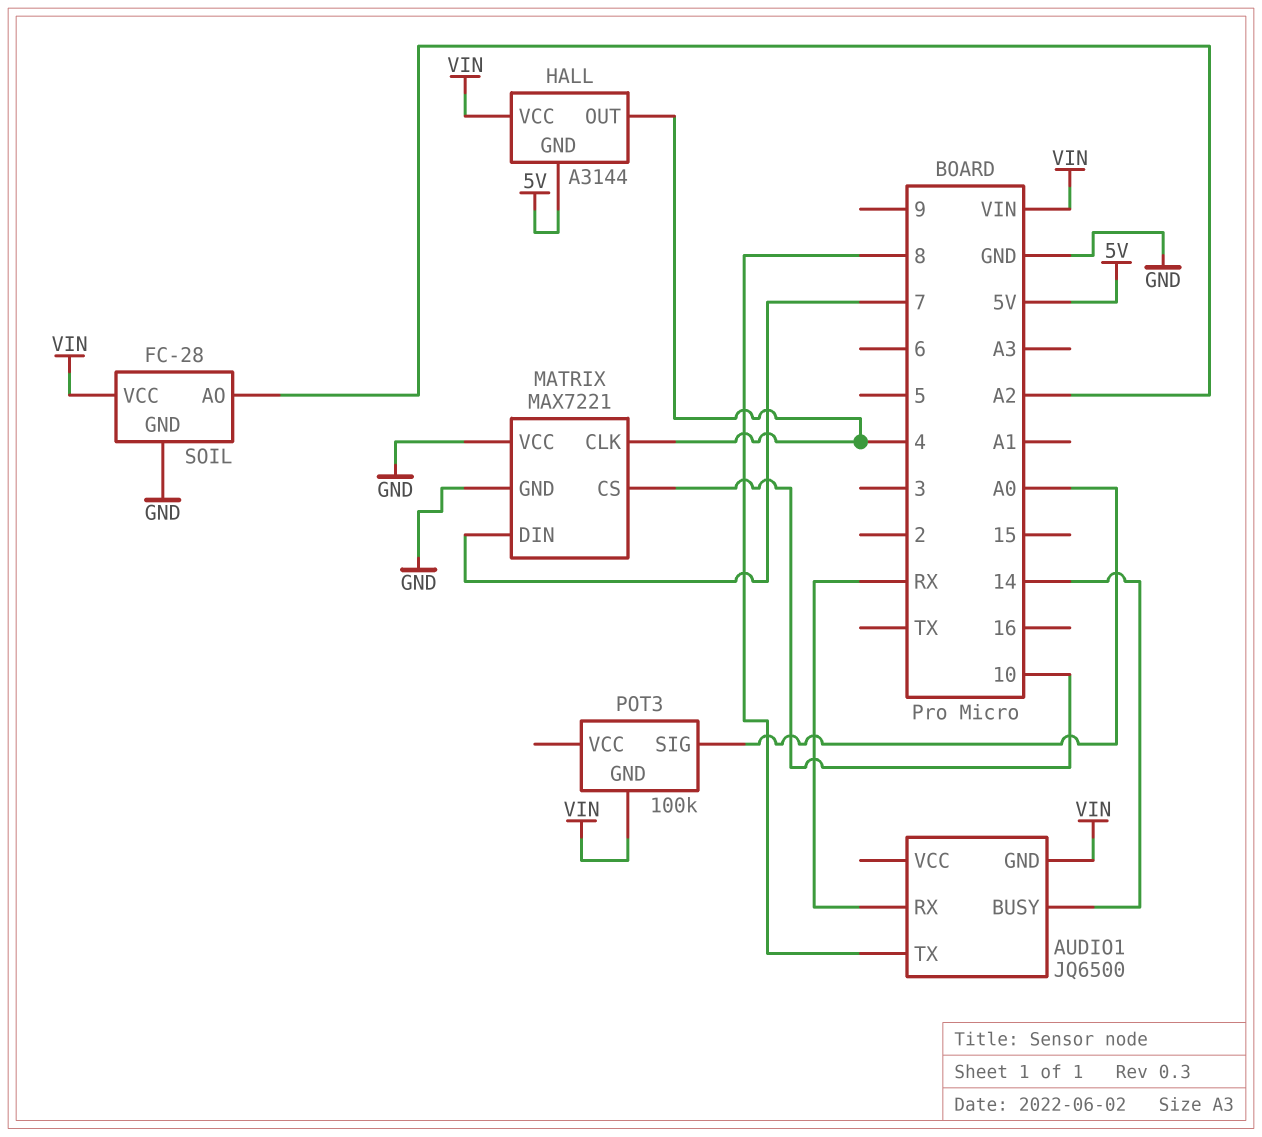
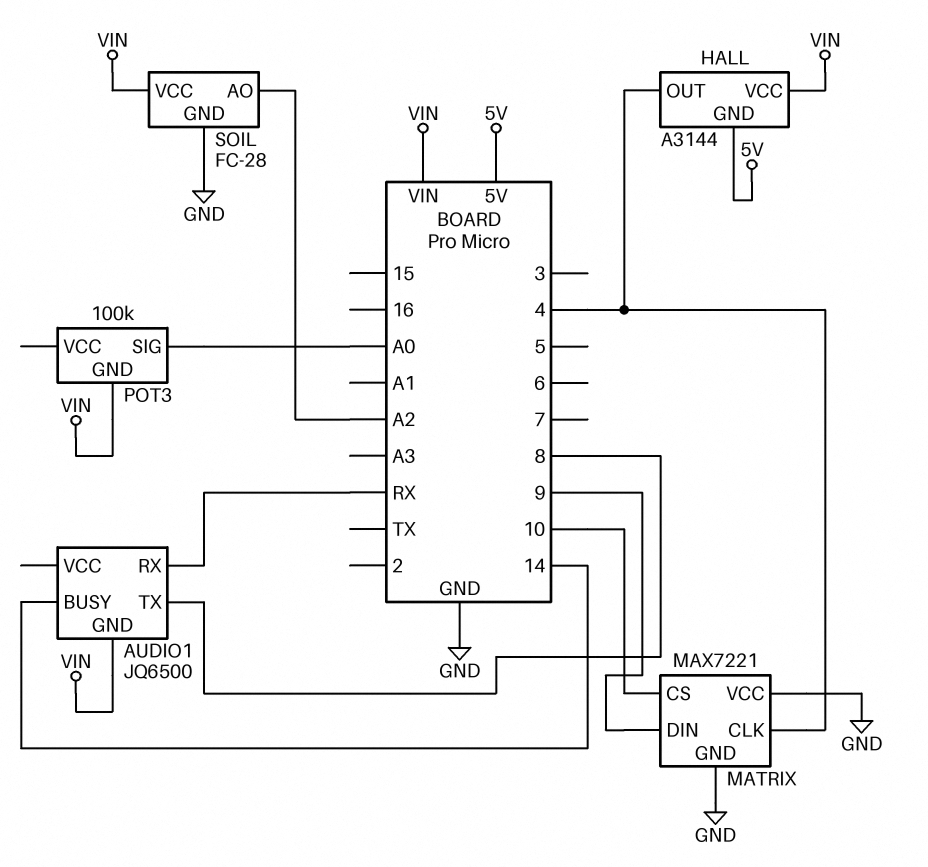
MATRIX pin DIN: 7 -> 9

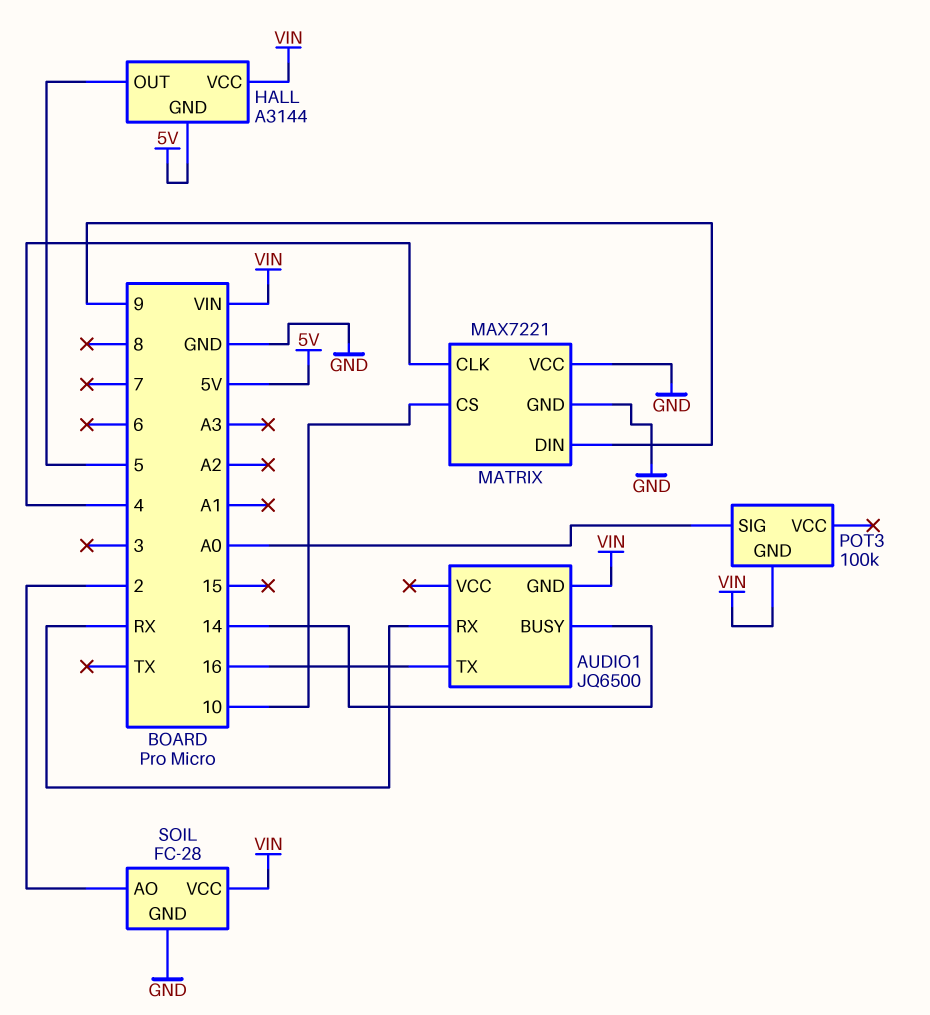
AUDIO1 pin TX: 8 -> 16
HALL pin OUT: 4 -> 5
SOIL pin AO: A2 -> 2

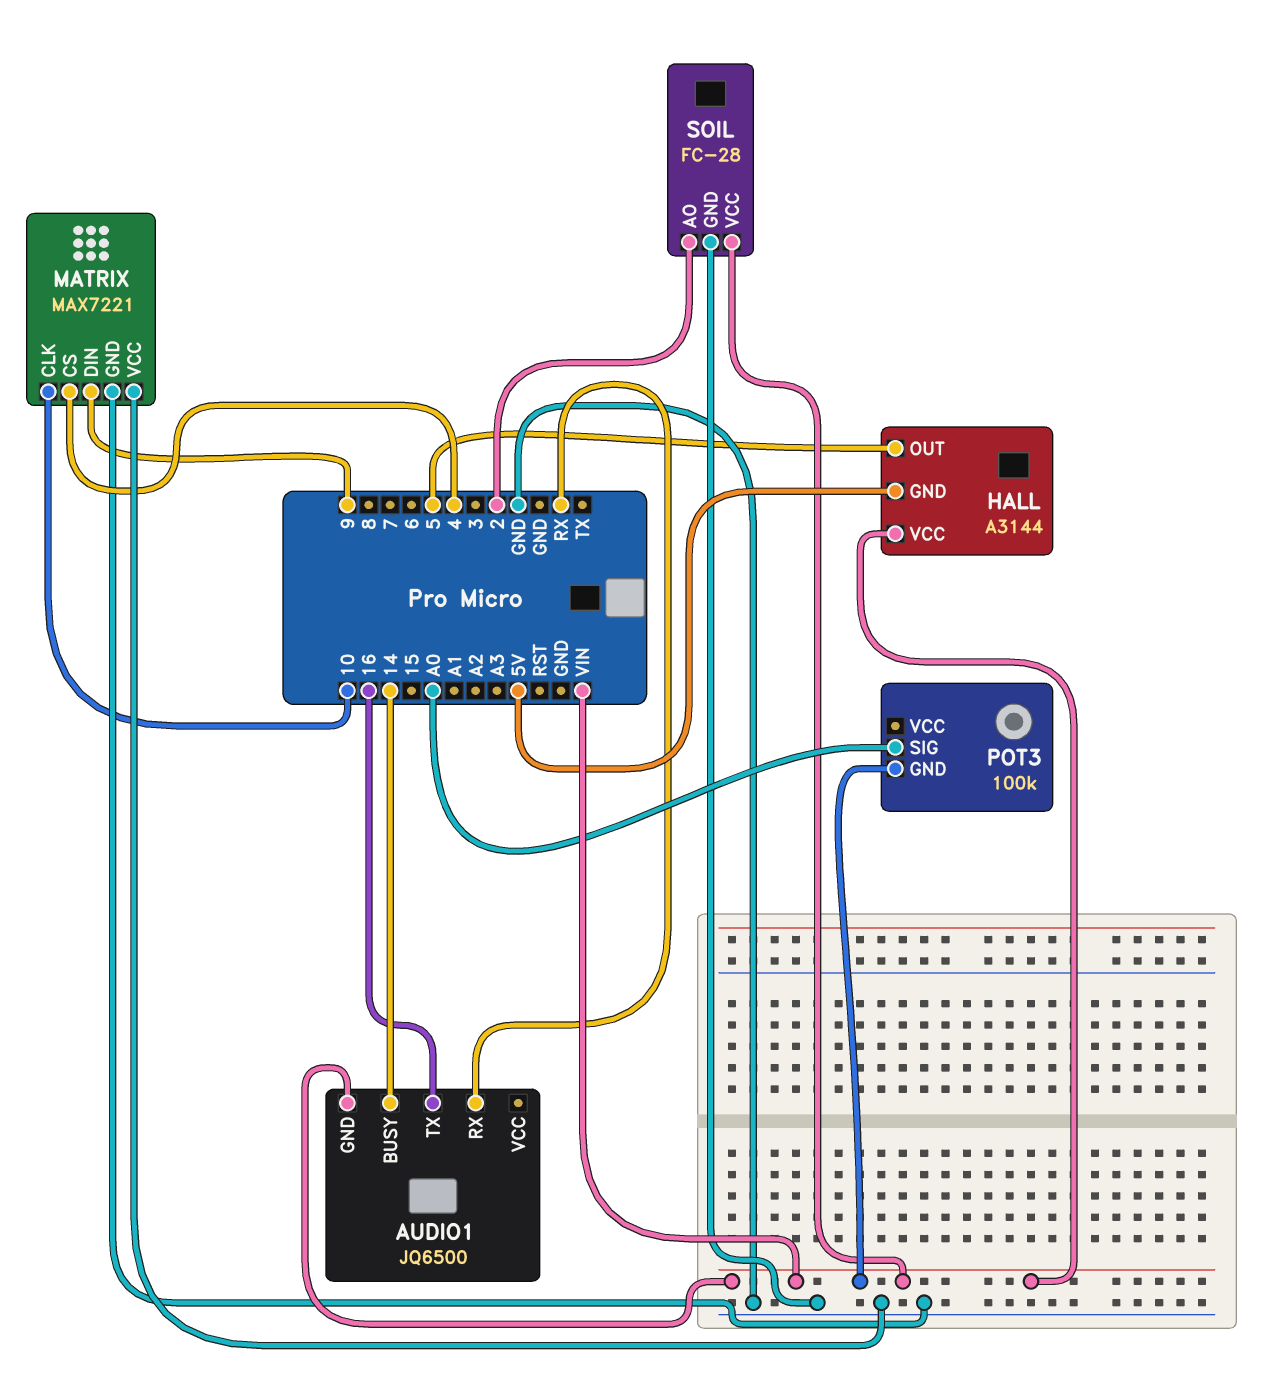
MATRIX pin CLK: 4 -> 10
MATRIX pin CS: 10 -> 4

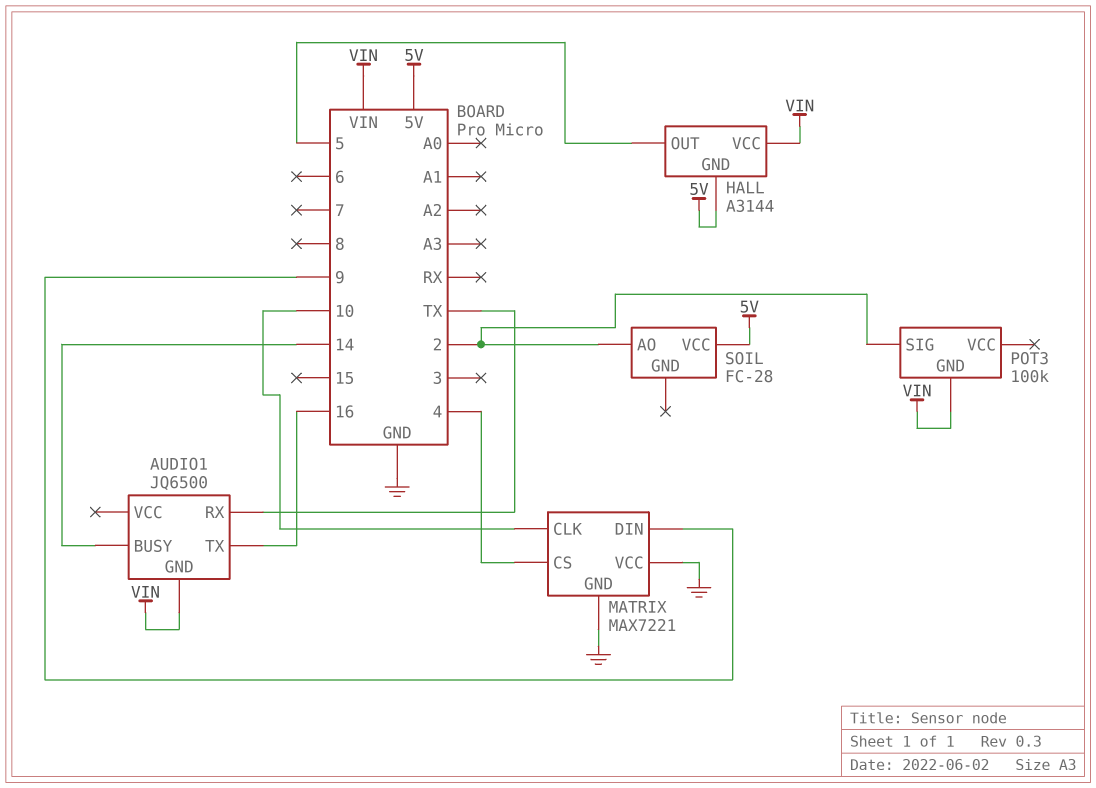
AUDIO1 pin RX: RX -> TX
POT3 pin SIG: A0 -> 2
SOIL pin GND: GND -> none
SOIL pin VCC: VIN -> 5V

